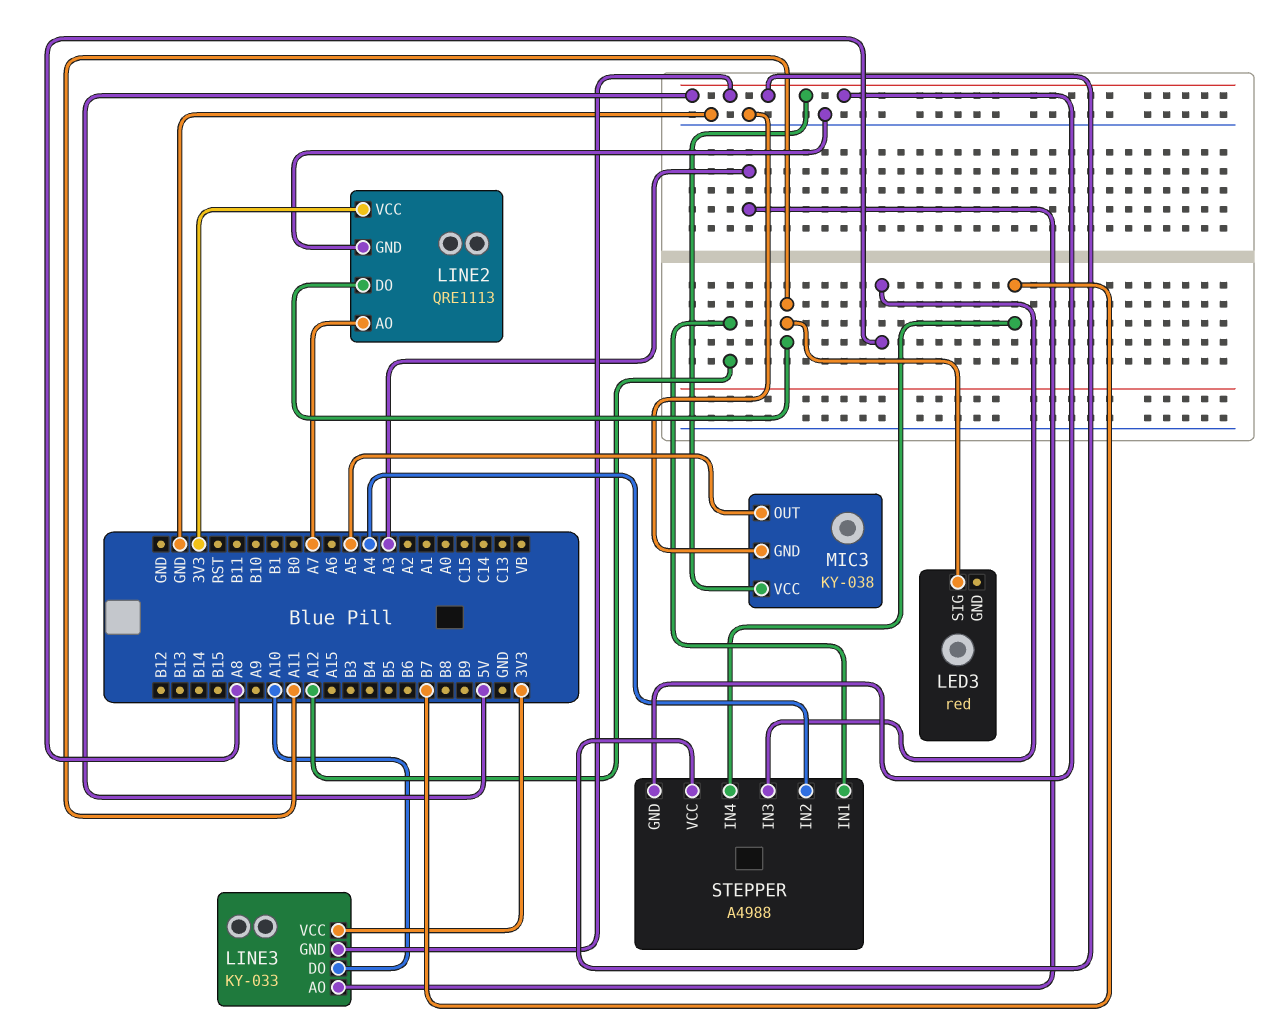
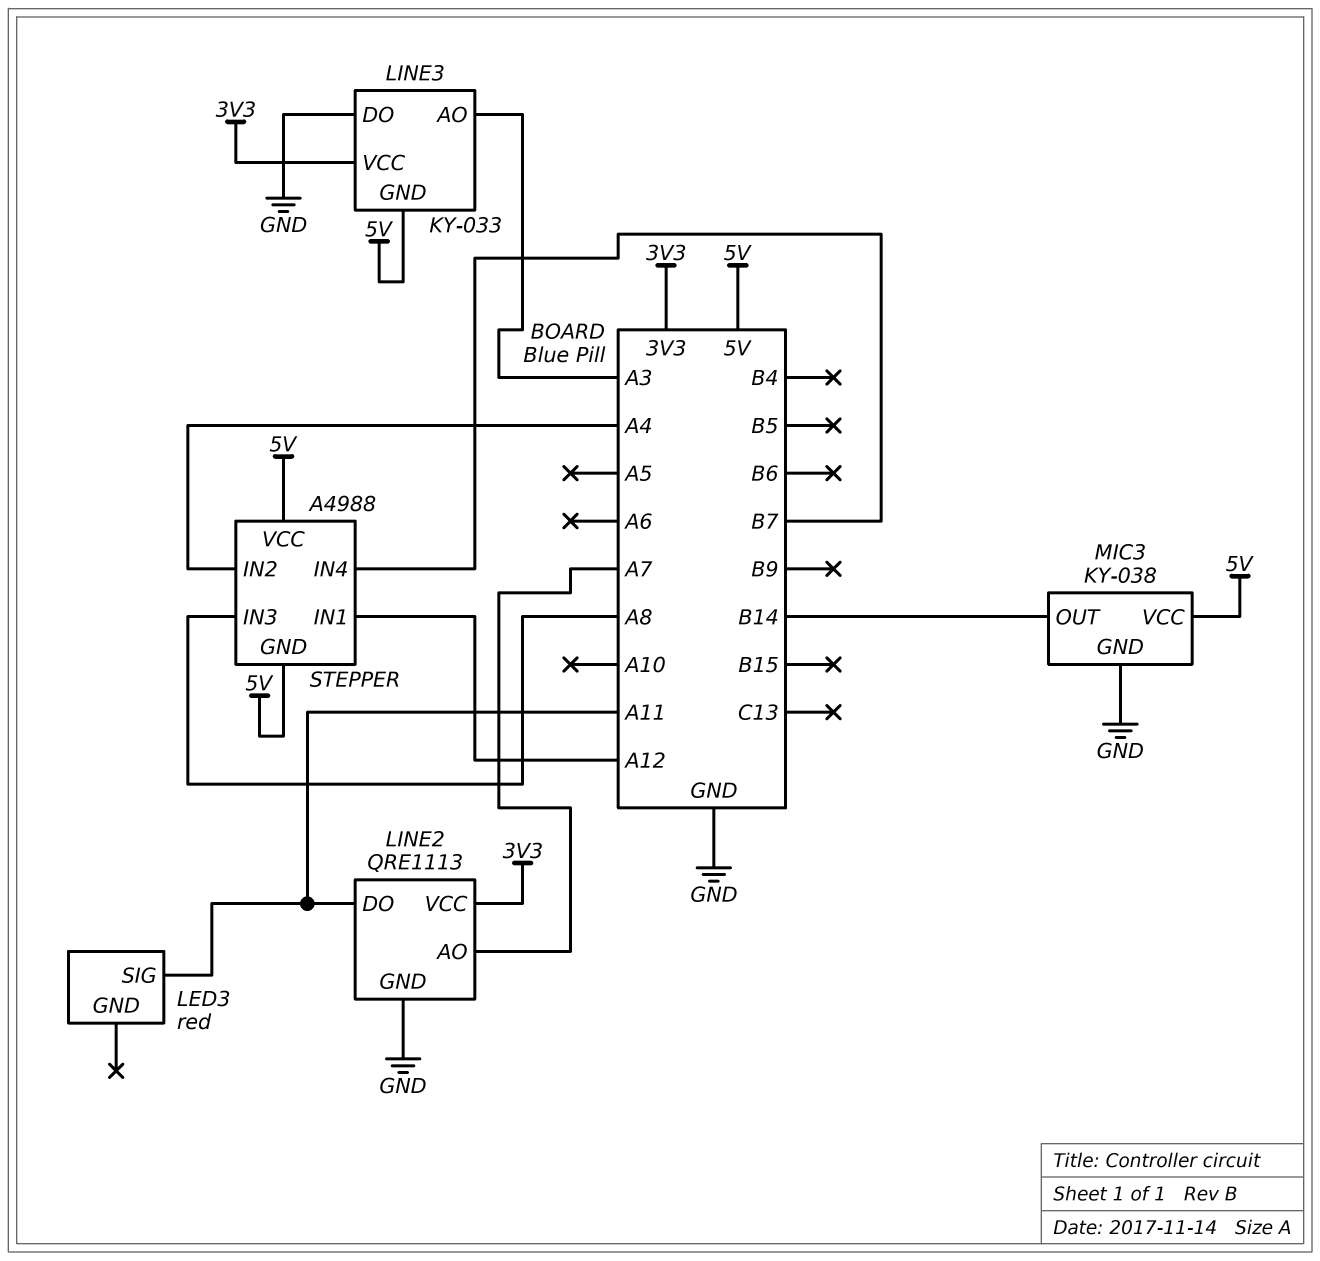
LINE3 pin DO: A10 -> GND
MIC3 pin OUT: A5 -> B14

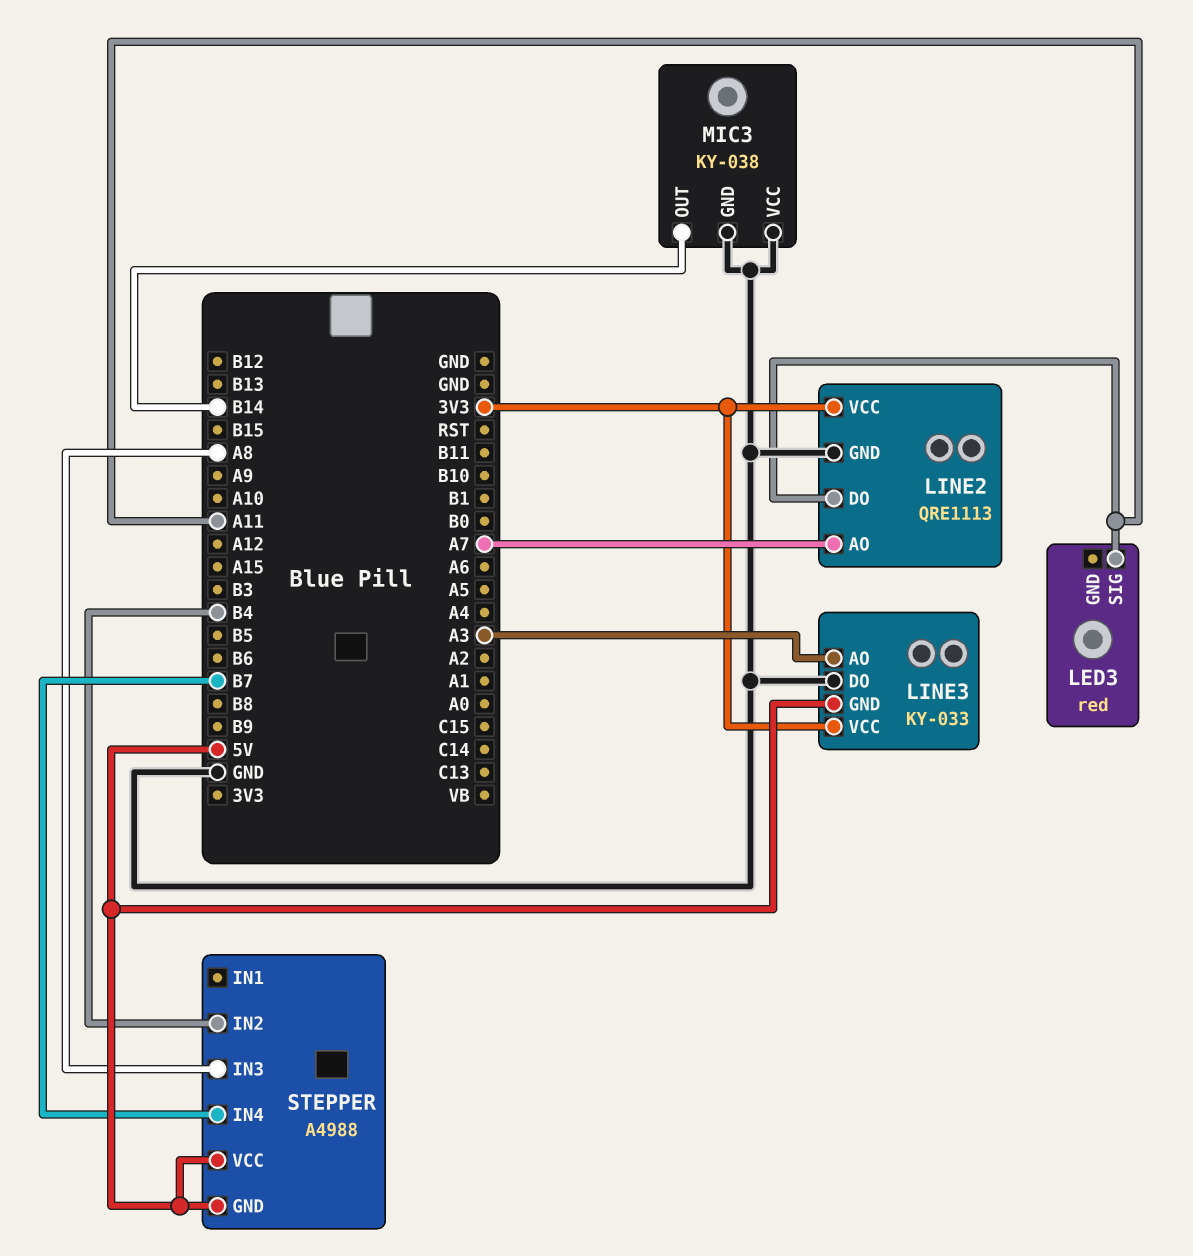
MIC3 pin VCC: 5V -> GND
STEPPER pin IN1: A12 -> none
STEPPER pin IN2: A4 -> B4

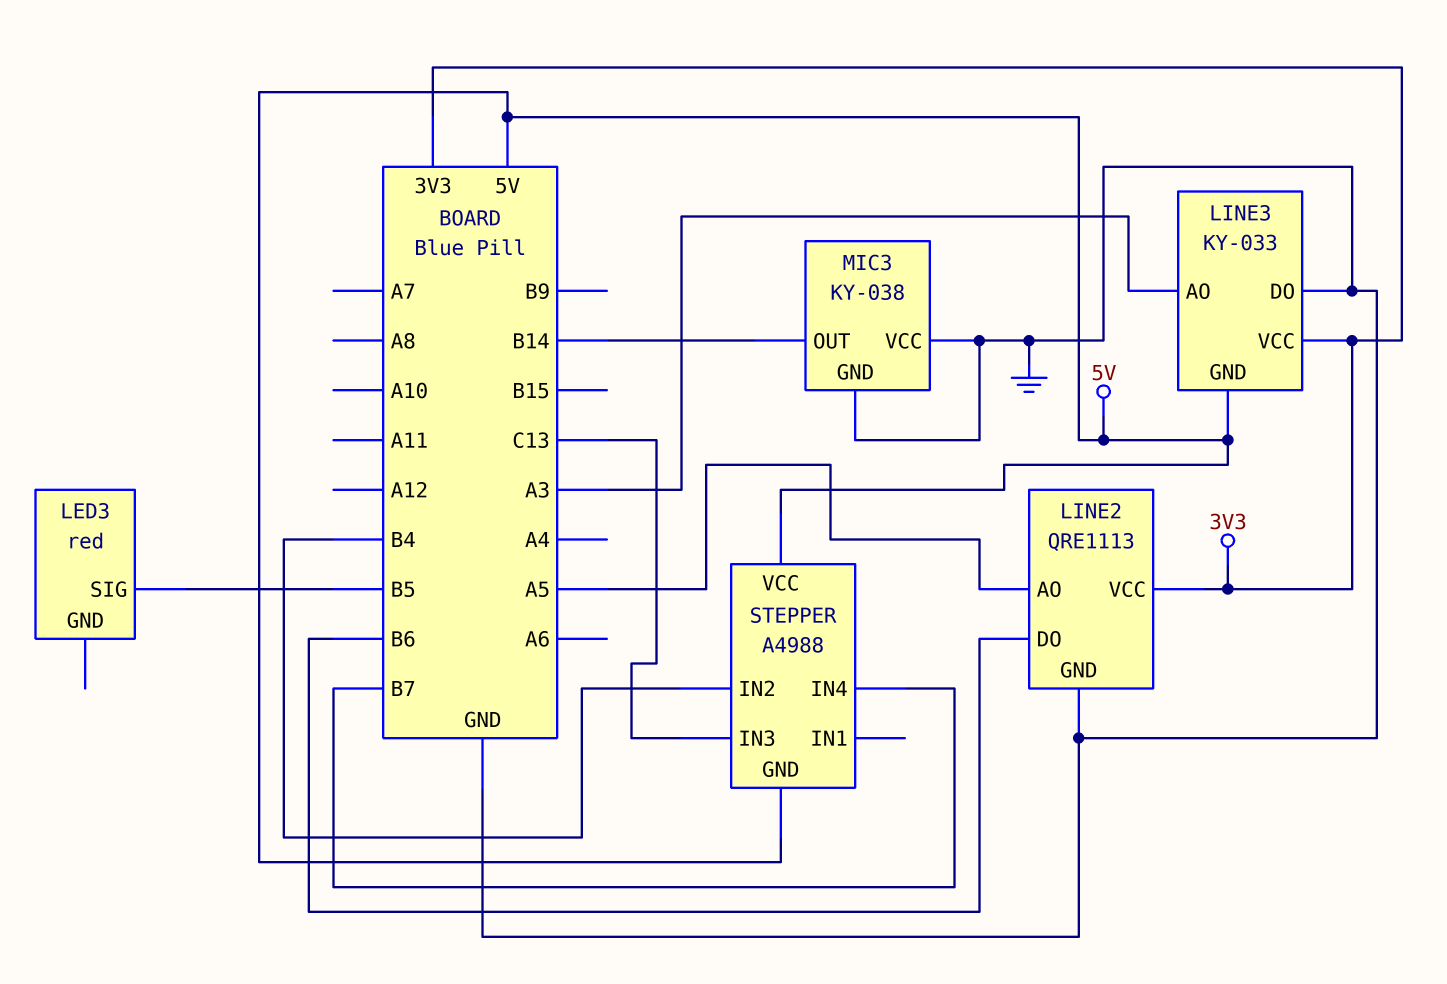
LED3 pin SIG: A11 -> B5
LINE2 pin AO: A7 -> A5
LINE2 pin DO: A11 -> B6
STEPPER pin IN3: A8 -> C13

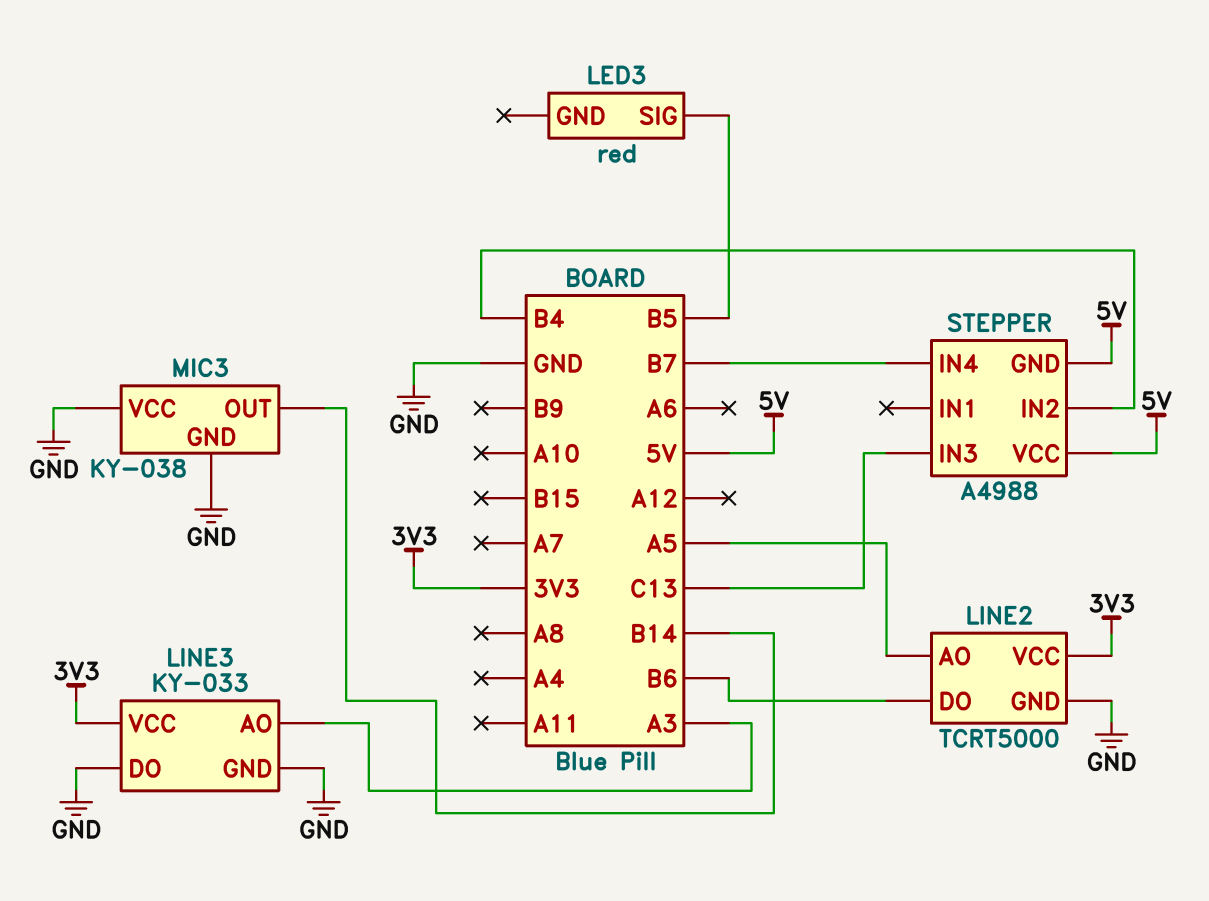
LINE2: QRE1113 -> TCRT5000
LINE3 pin GND: 5V -> GND

